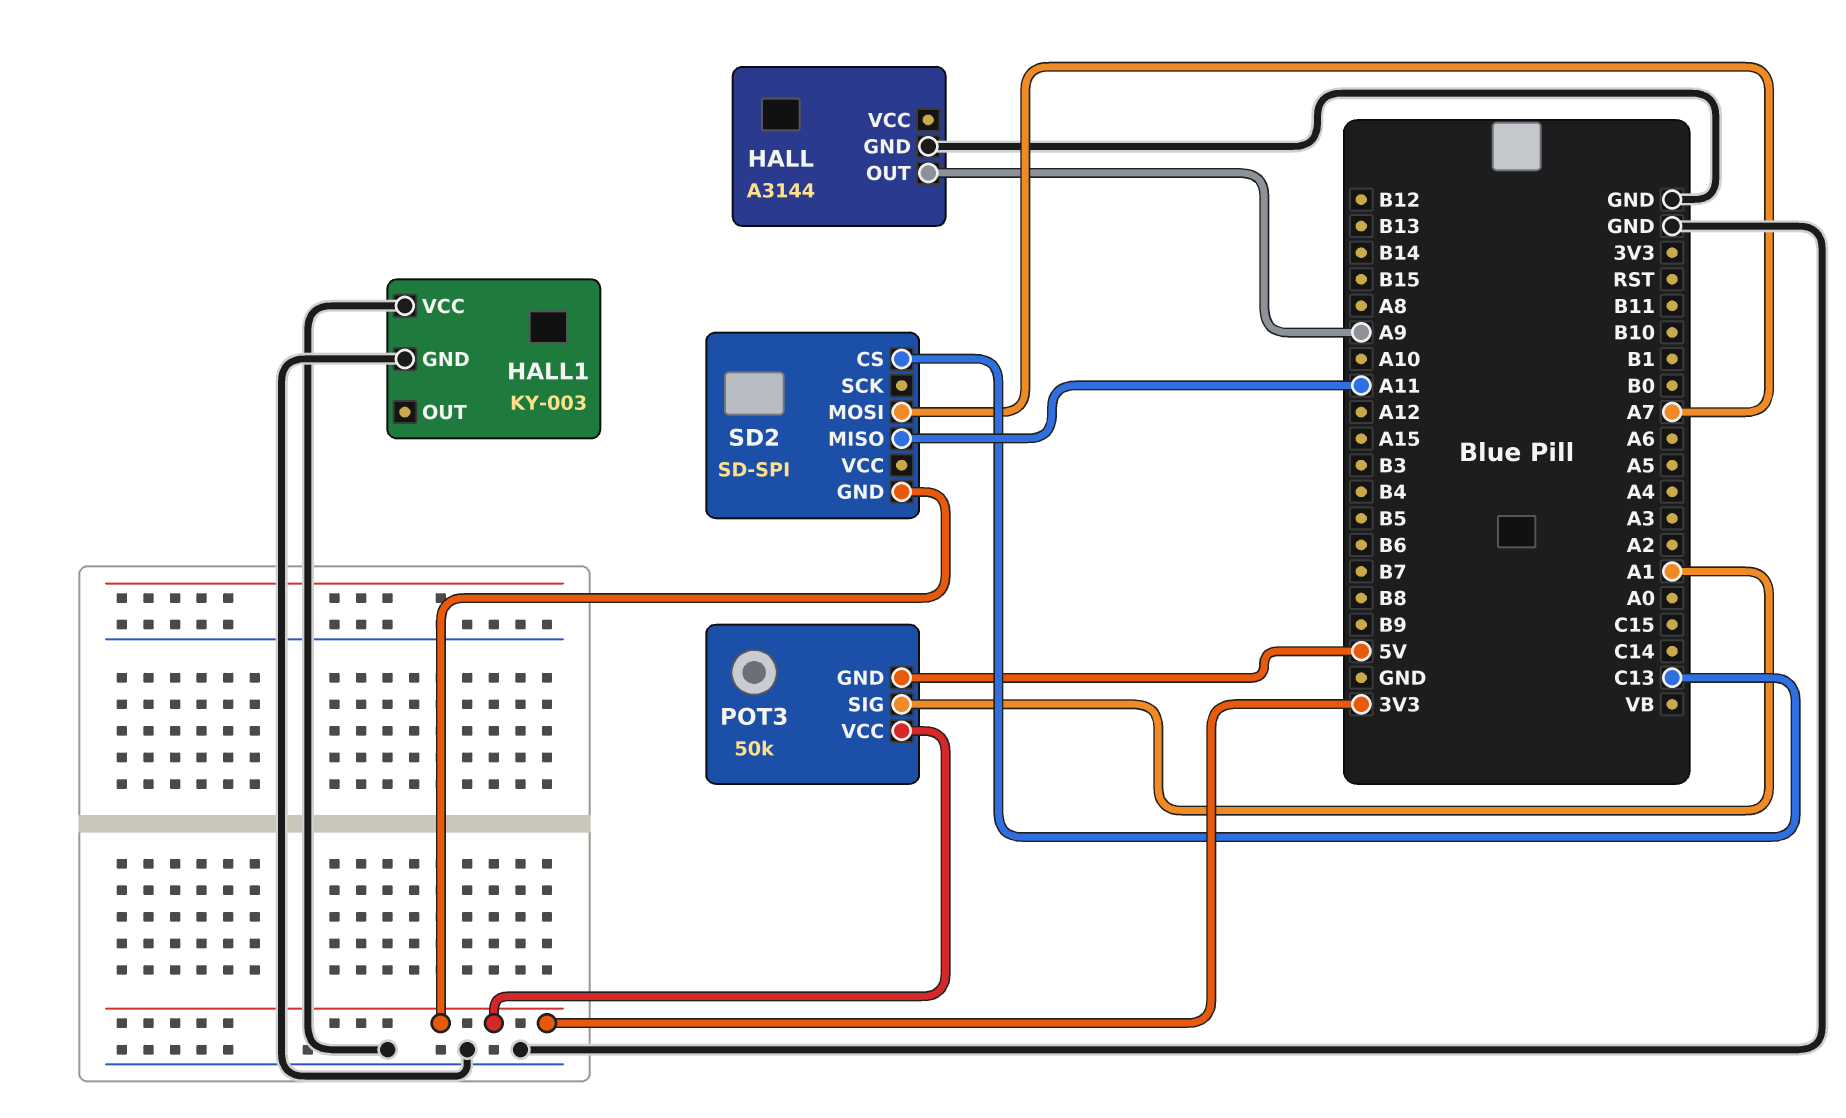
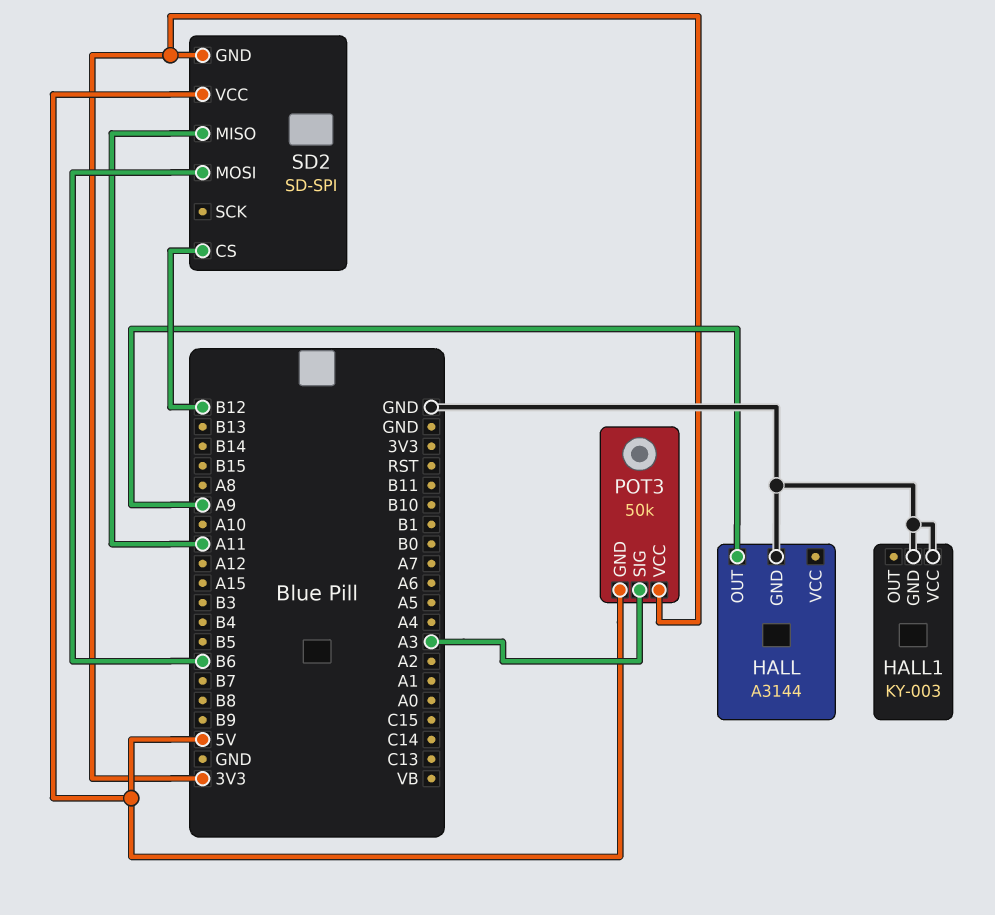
POT3 pin SIG: A1 -> A3
SD2 pin CS: C13 -> B12
SD2 pin MOSI: A7 -> B6
SD2 pin VCC: none -> 5V

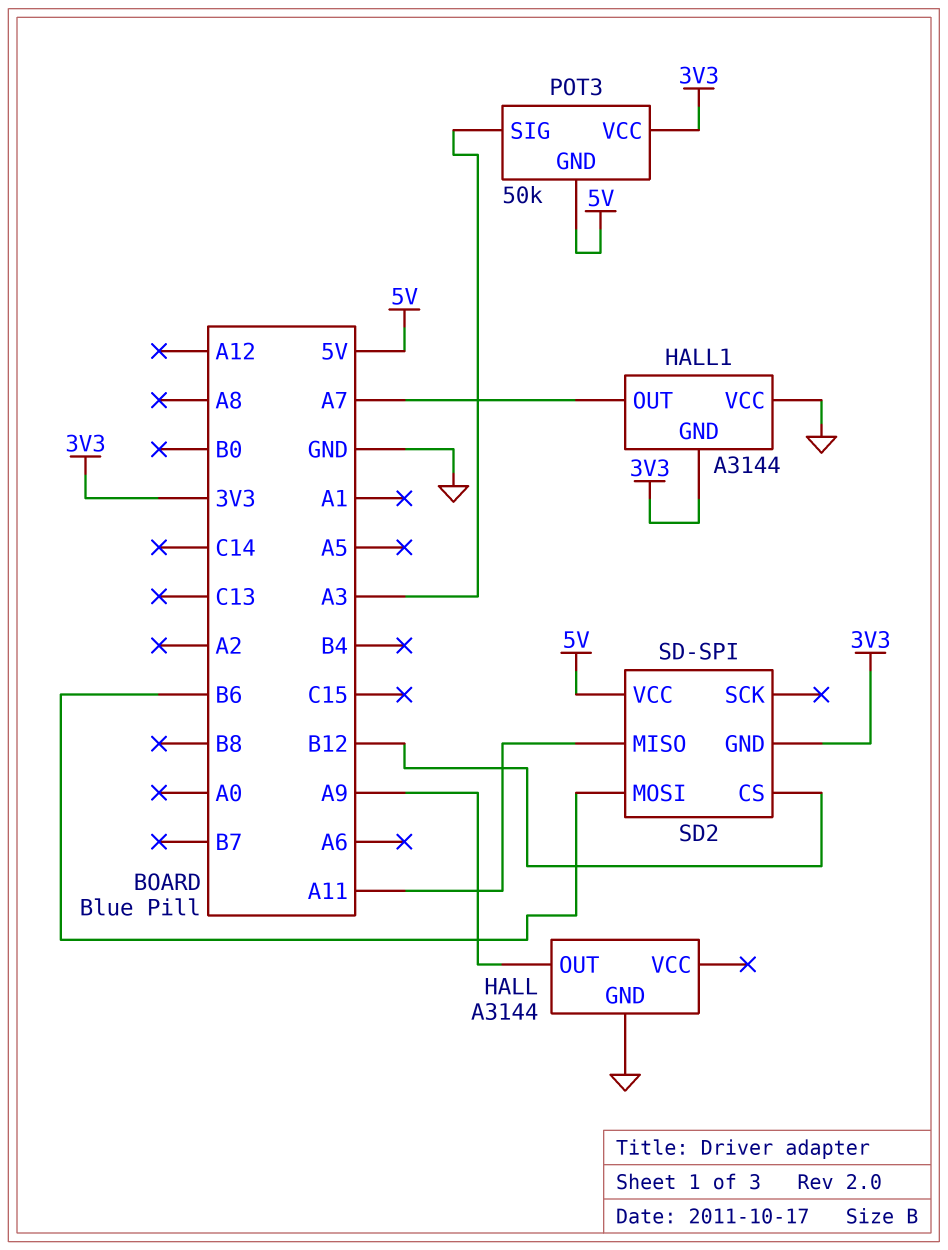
HALL1: KY-003 -> A3144
HALL1 pin GND: GND -> 3V3
HALL1 pin OUT: none -> A7

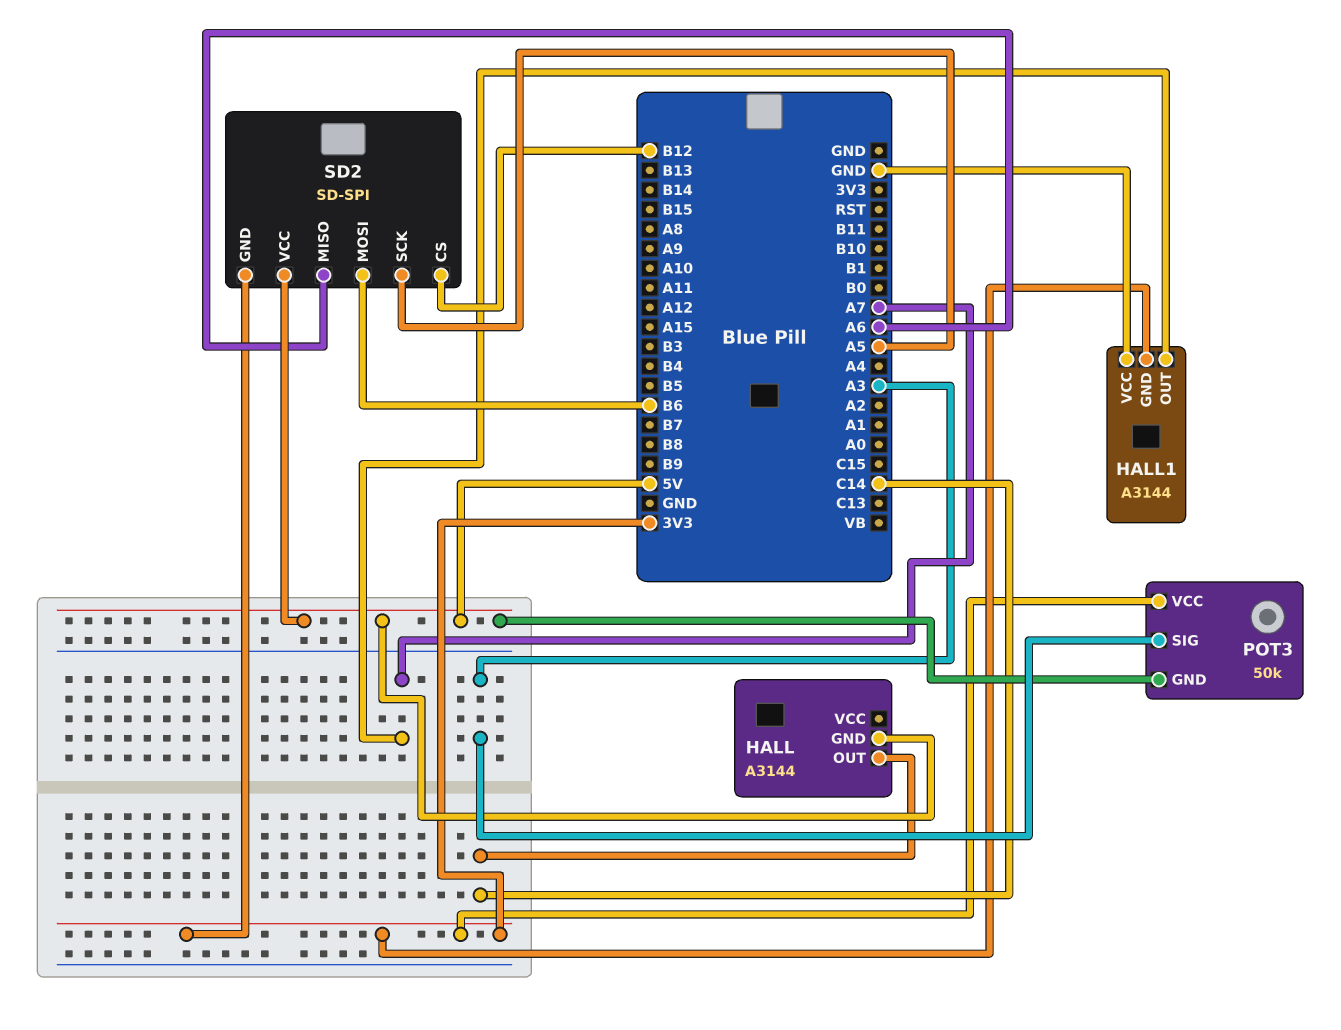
HALL pin GND: GND -> 5V
HALL pin OUT: A9 -> C14
SD2 pin MISO: A11 -> A6
SD2 pin SCK: none -> A5

